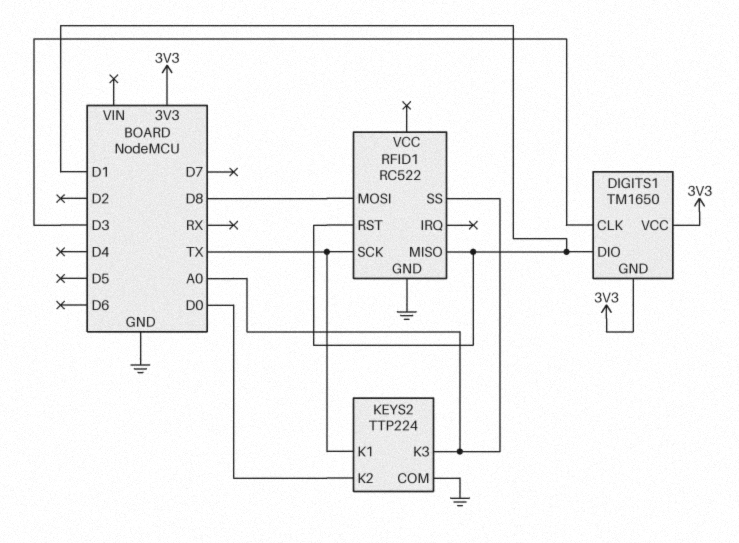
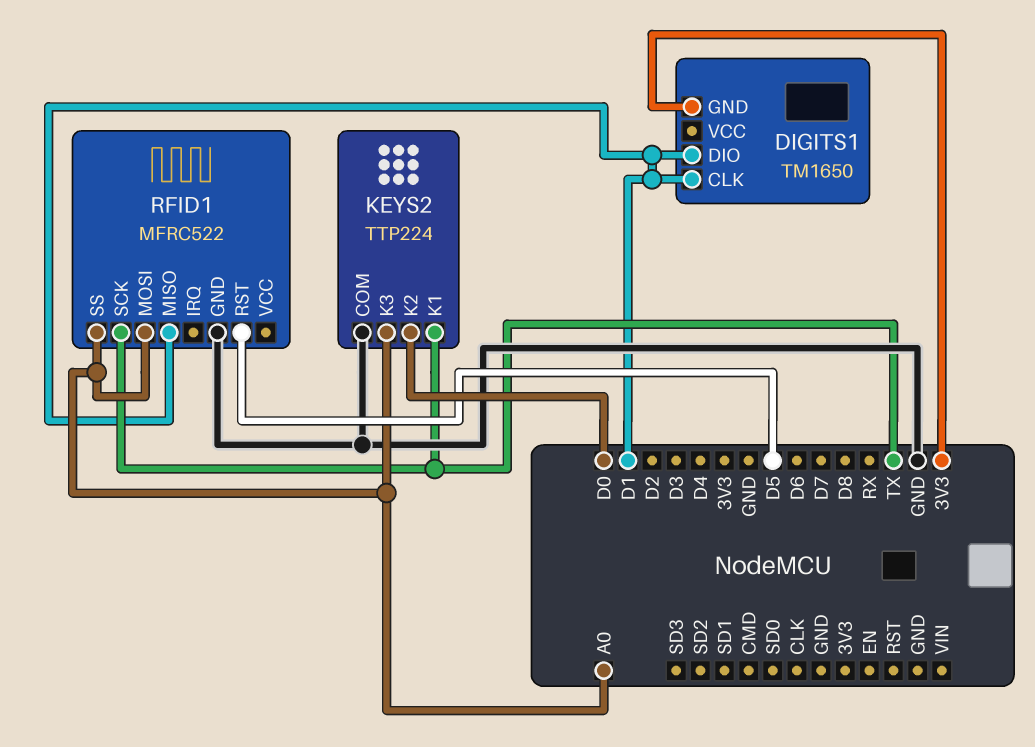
DIGITS1 pin CLK: D3 -> D1
DIGITS1 pin VCC: 3V3 -> none
RFID1: RC522 -> MFRC522
RFID1 pin MOSI: D8 -> A0
RFID1 pin RST: D1 -> D5

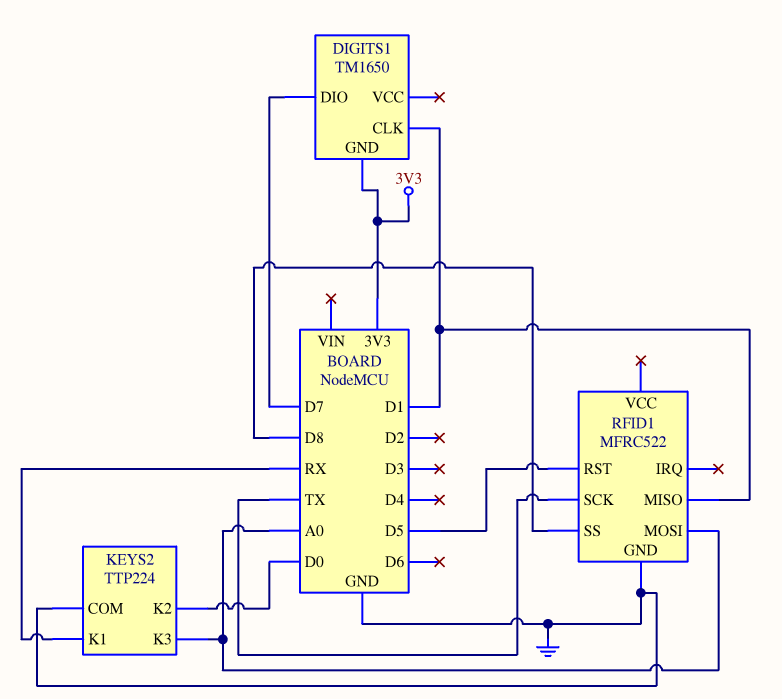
DIGITS1 pin DIO: D1 -> D7
KEYS2 pin K1: TX -> RX
RFID1 pin SS: A0 -> D8

